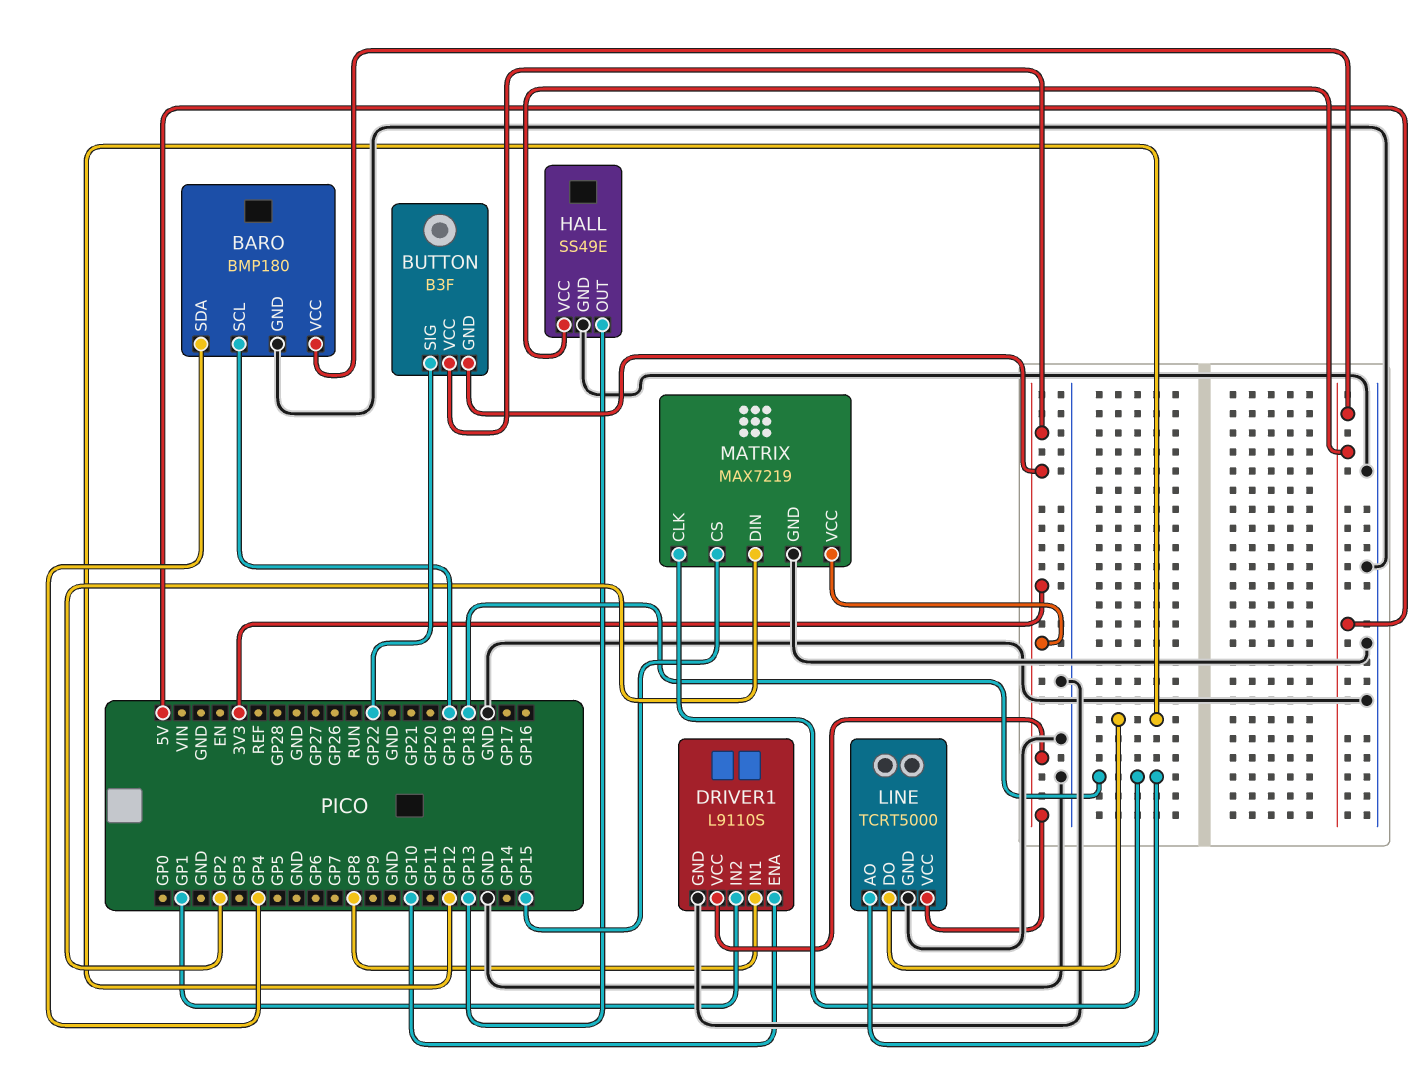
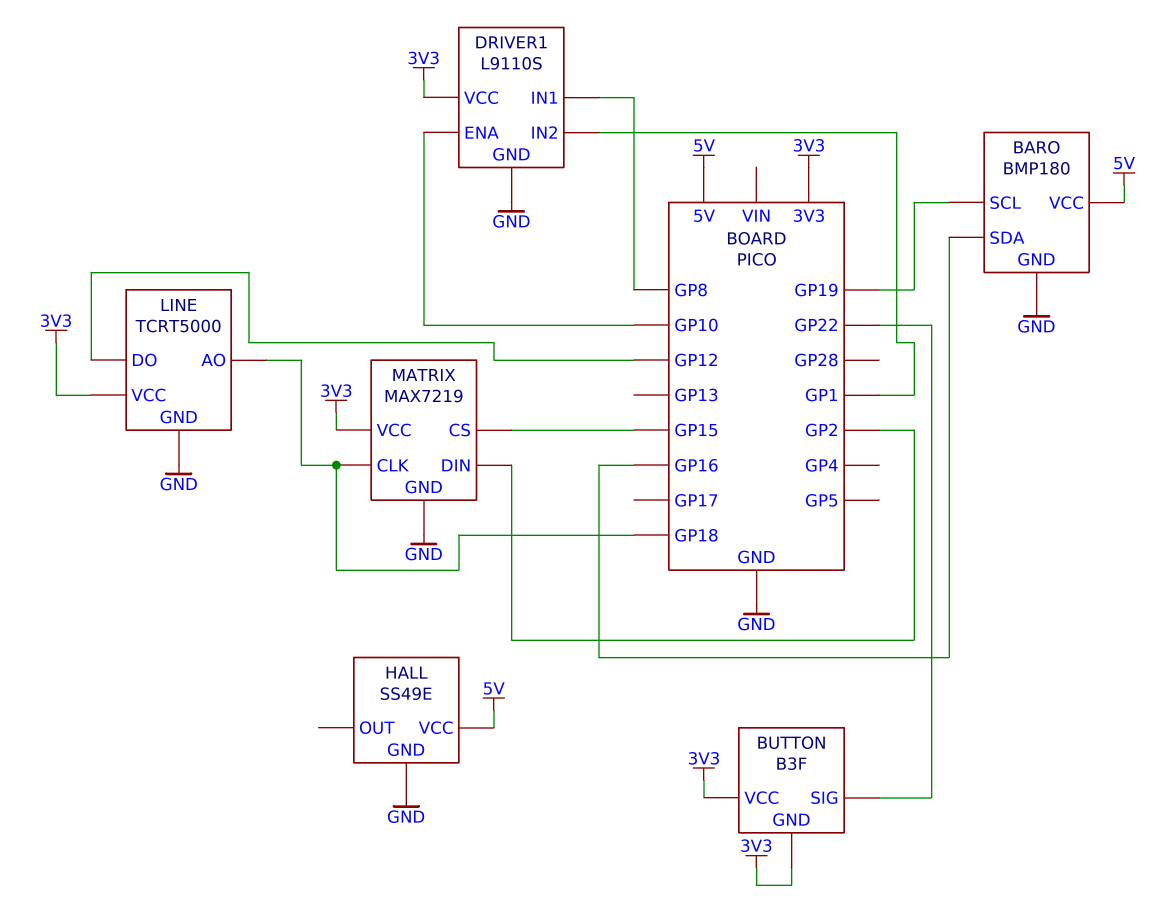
BARO pin SDA: GP4 -> GP16
HALL pin OUT: GP13 -> none

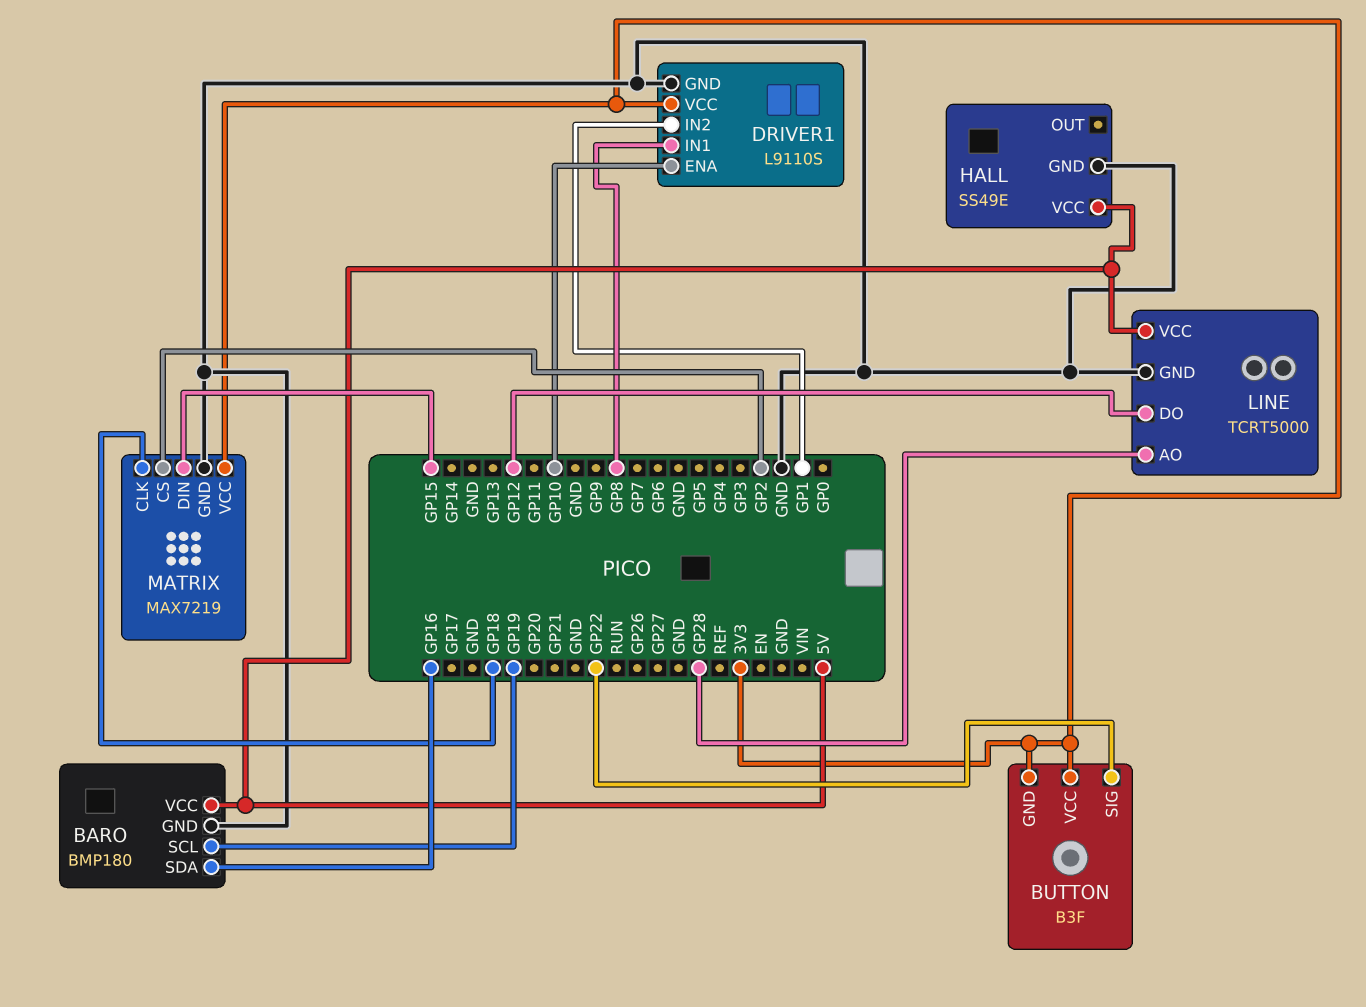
LINE pin AO: GP18 -> GP28
LINE pin VCC: 3V3 -> 5V
MATRIX pin CS: GP15 -> GP2
MATRIX pin DIN: GP2 -> GP15

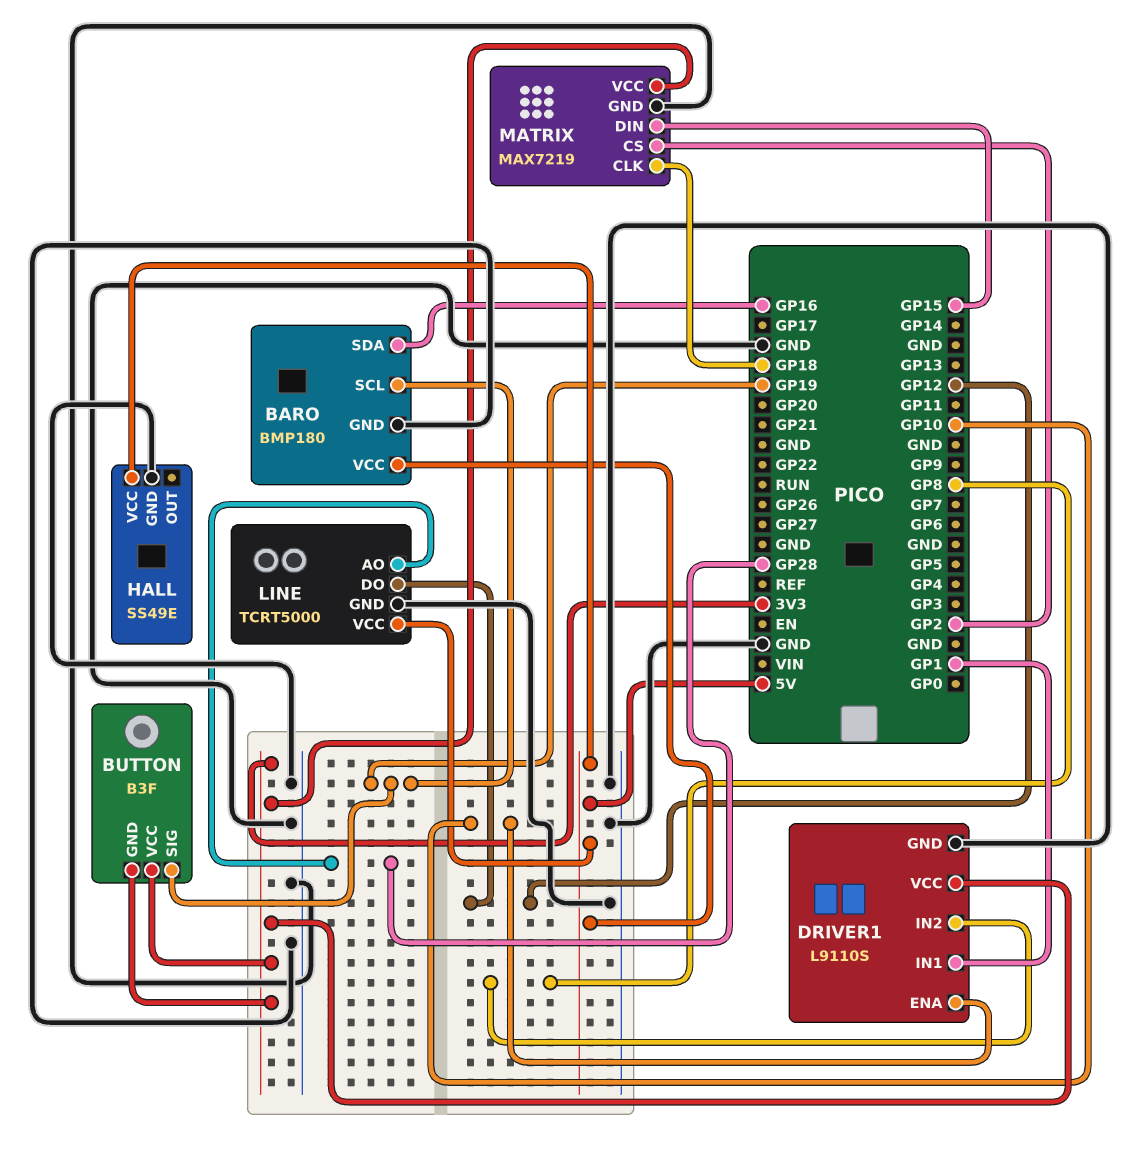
BUTTON pin SIG: GP22 -> GP19
DRIVER1 pin IN1: GP8 -> GP1
DRIVER1 pin IN2: GP1 -> GP8

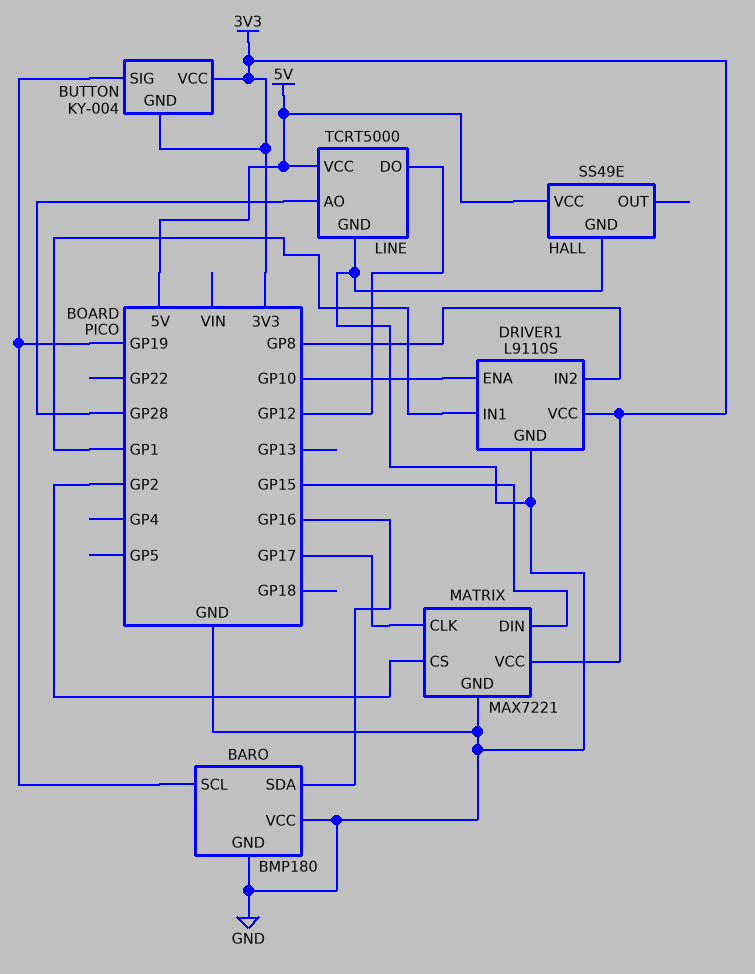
BARO pin VCC: 5V -> GND
BUTTON: B3F -> KY-004
MATRIX: MAX7219 -> MAX7221
MATRIX pin CLK: GP18 -> GP17

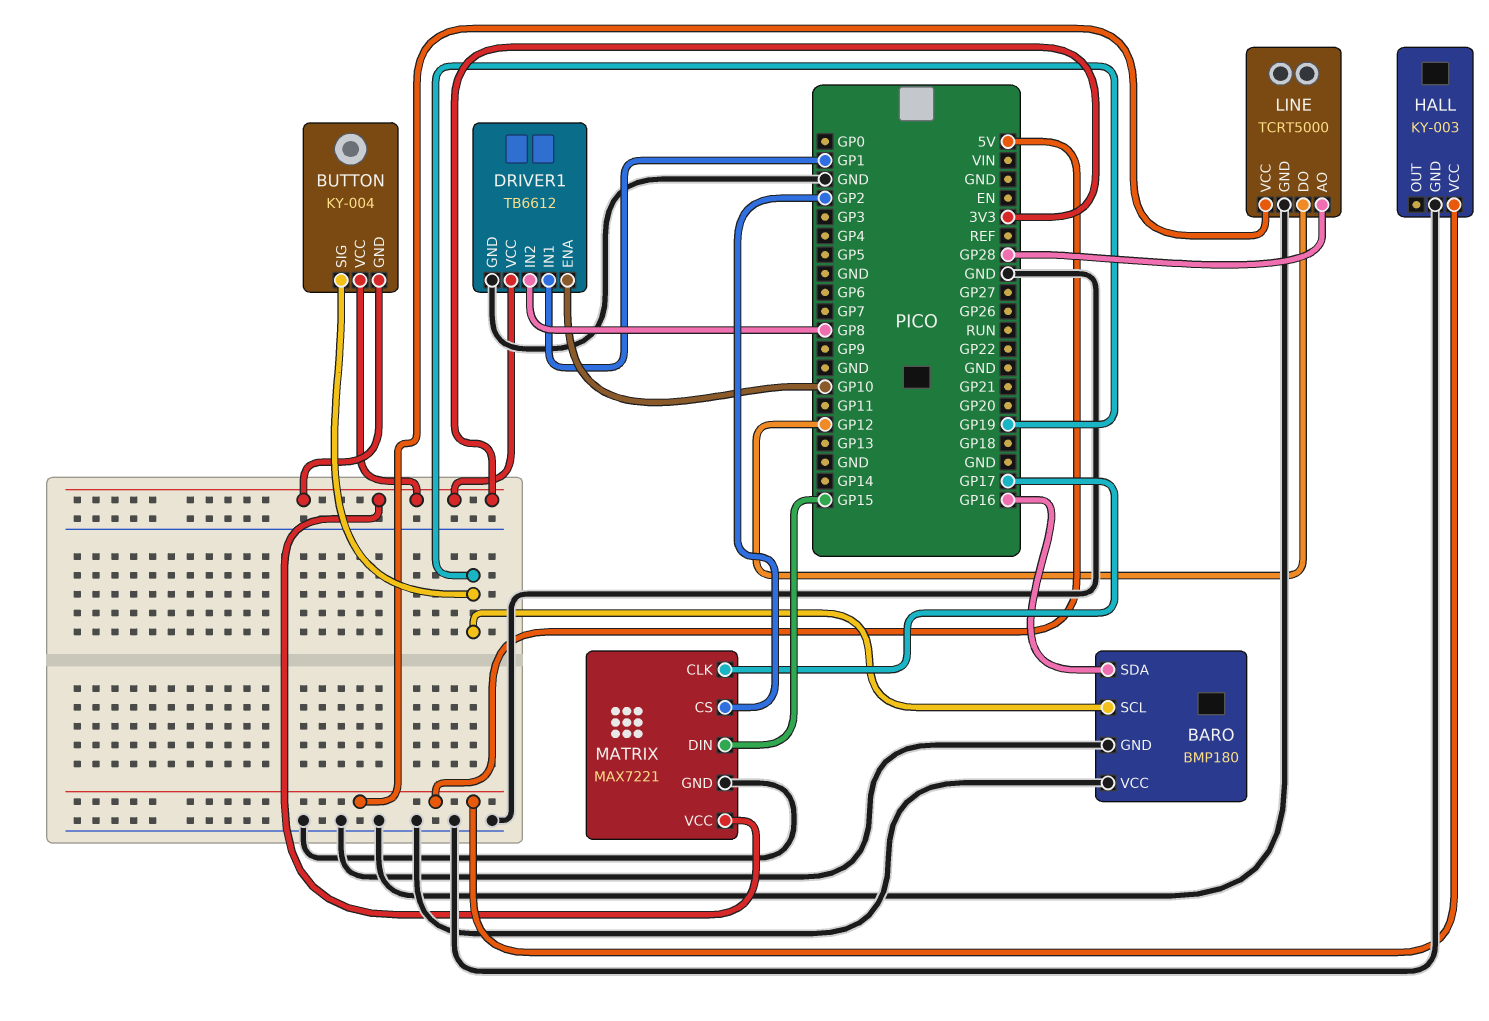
DRIVER1: L9110S -> TB6612
HALL: SS49E -> KY-003

